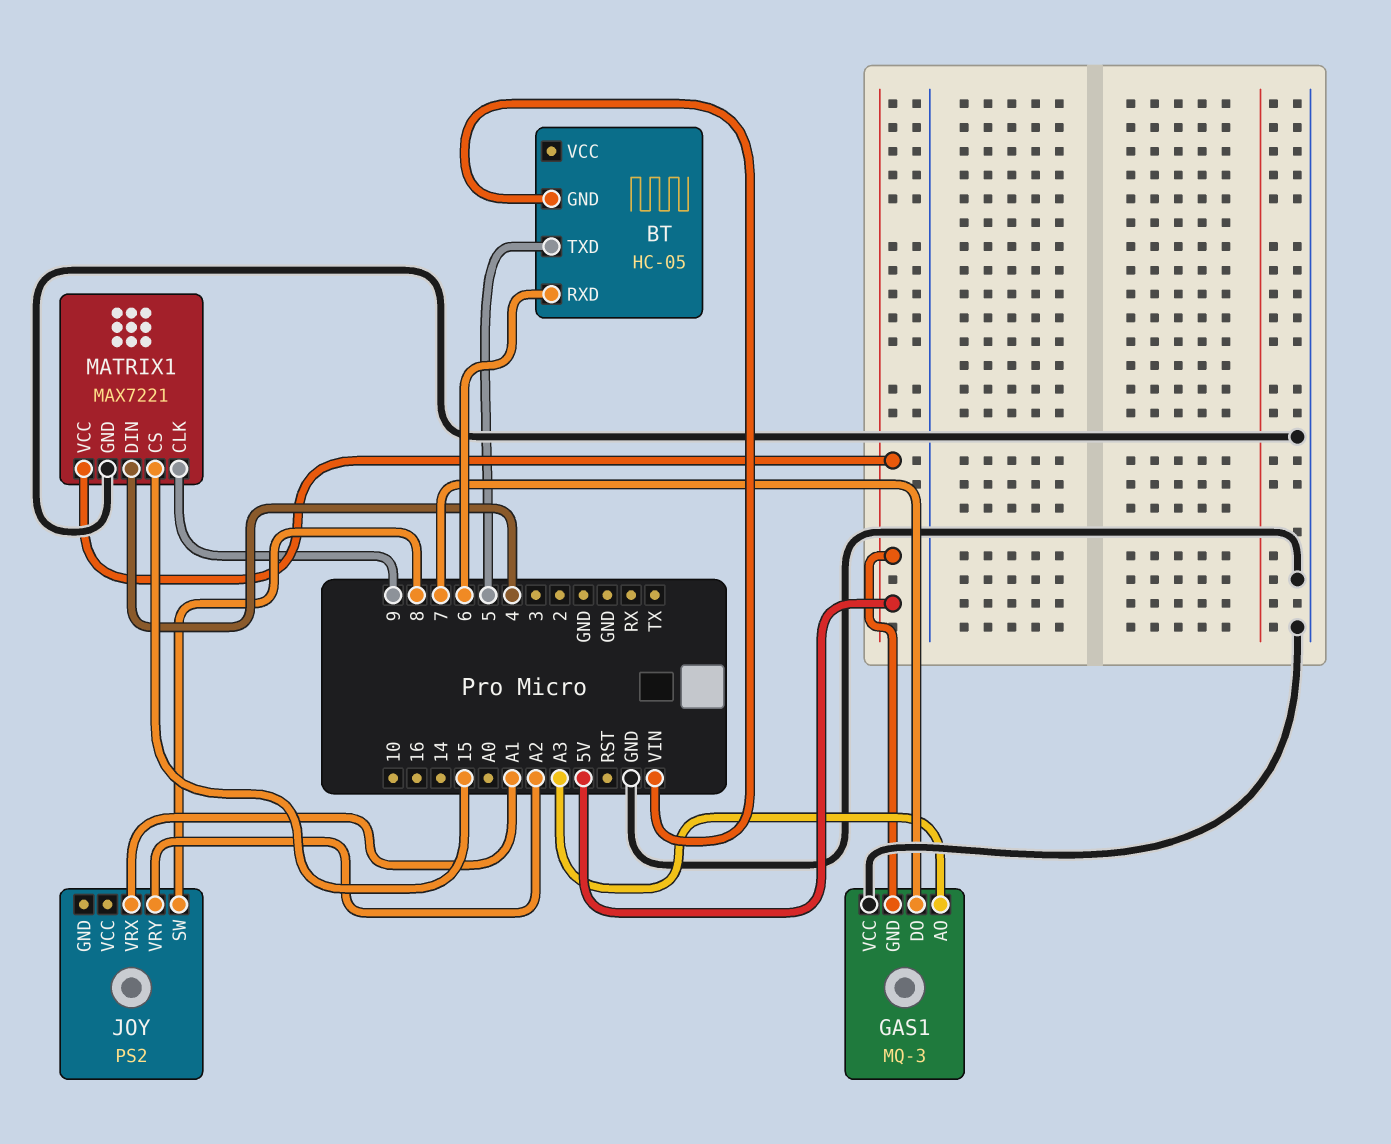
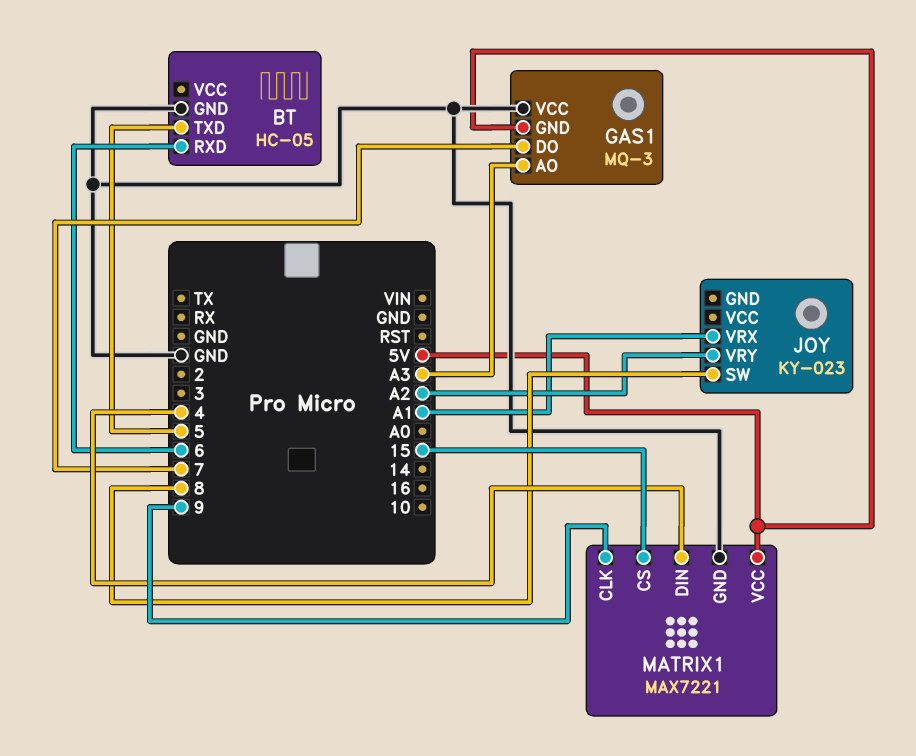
BT pin GND: VIN -> GND
JOY: PS2 -> KY-023

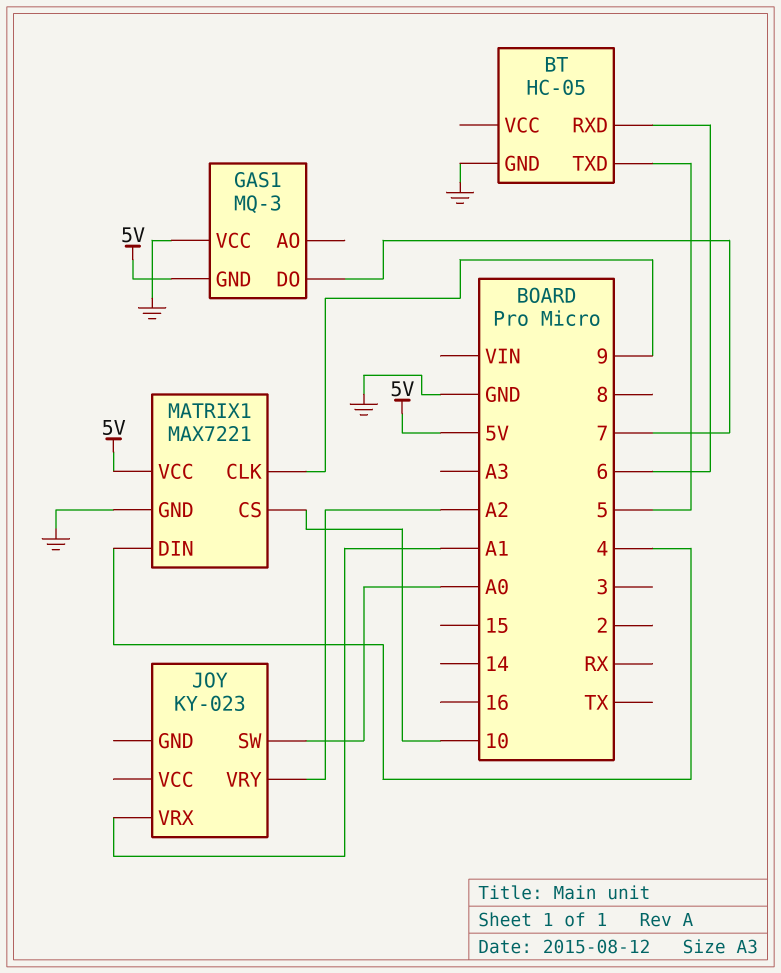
GAS1 pin AO: A3 -> none
JOY pin SW: 8 -> A0
MATRIX1 pin CS: 15 -> 10

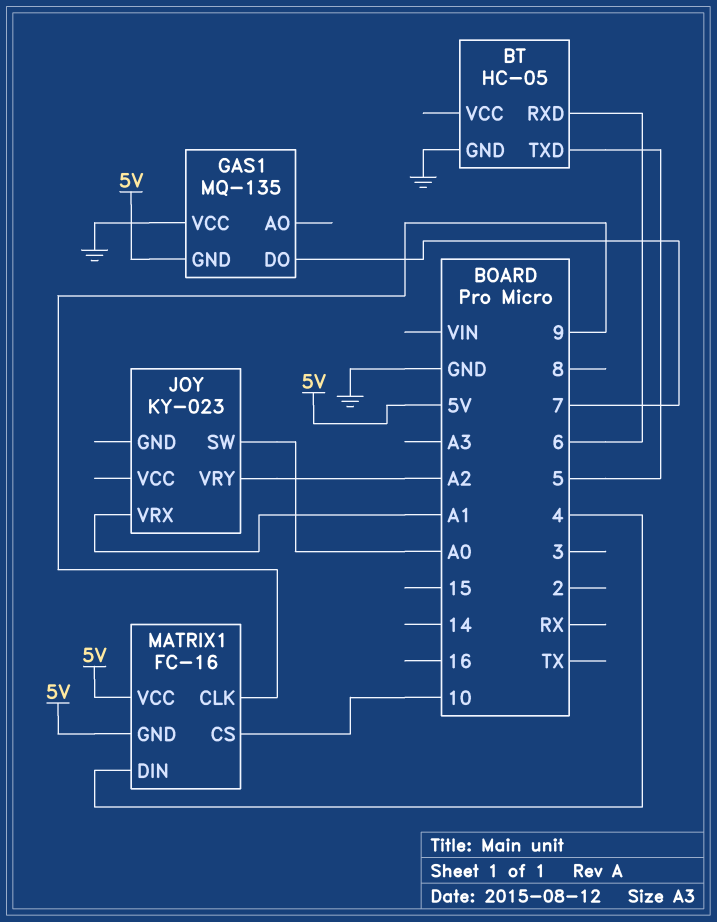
GAS1: MQ-3 -> MQ-135
MATRIX1: MAX7221 -> FC-16
MATRIX1 pin GND: GND -> 5V

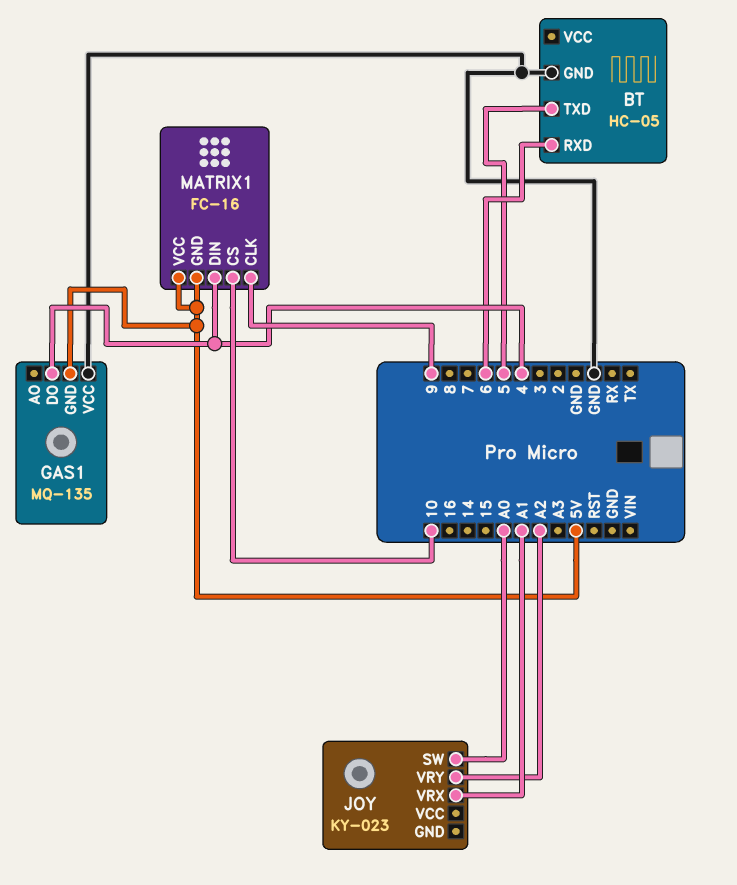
GAS1 pin DO: 7 -> 4

